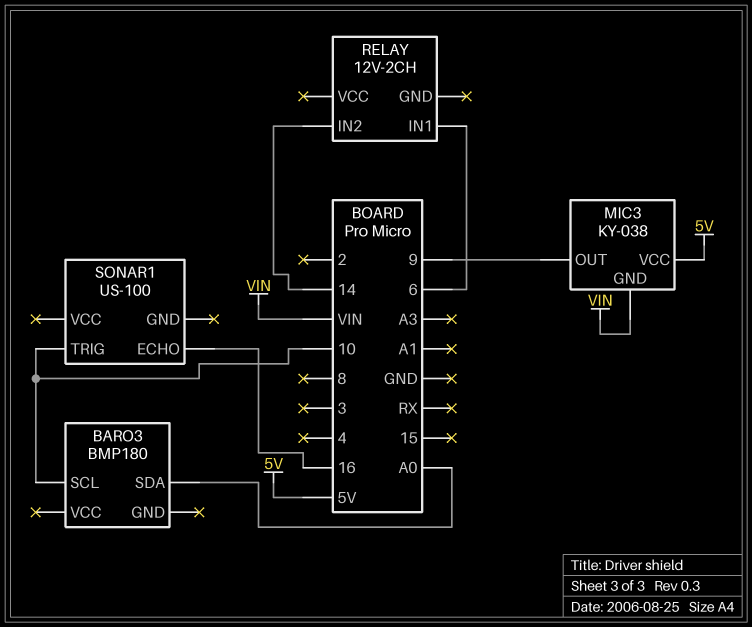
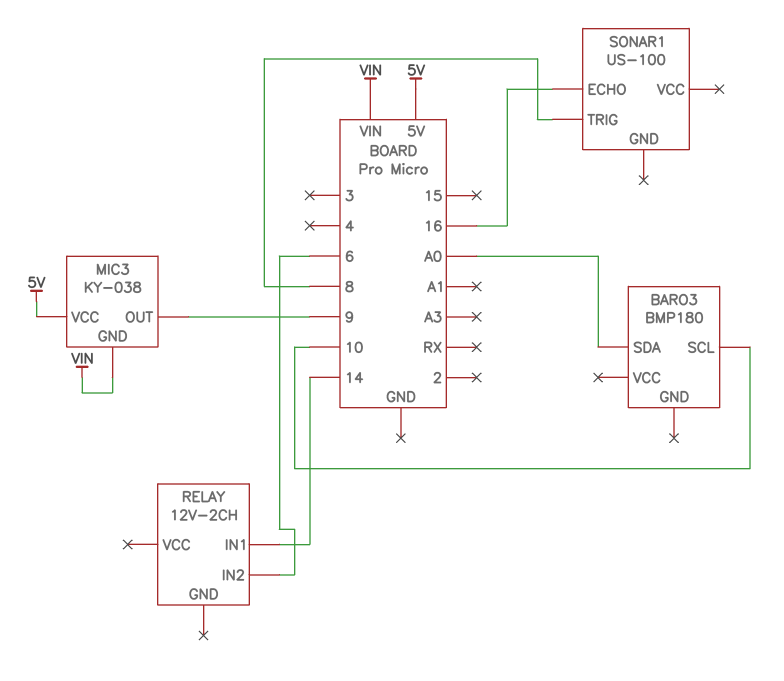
RELAY pin IN1: 6 -> 14
RELAY pin IN2: 14 -> 6
SONAR1 pin TRIG: 10 -> 8

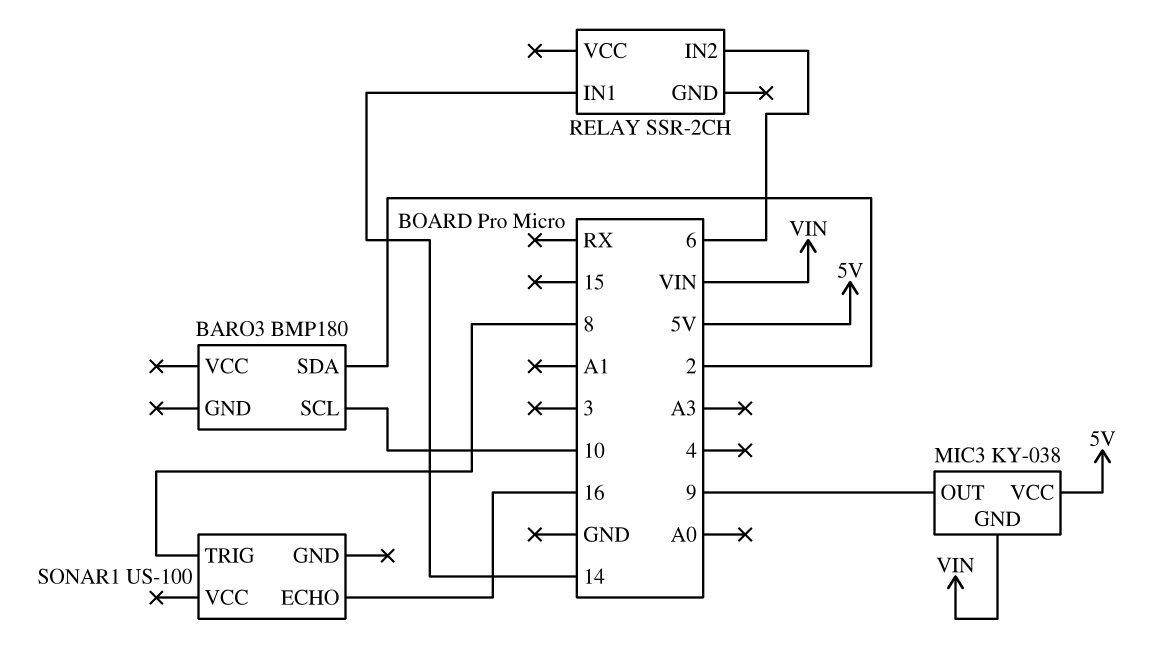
BARO3 pin SDA: A0 -> 2
RELAY: 12V-2CH -> SSR-2CH

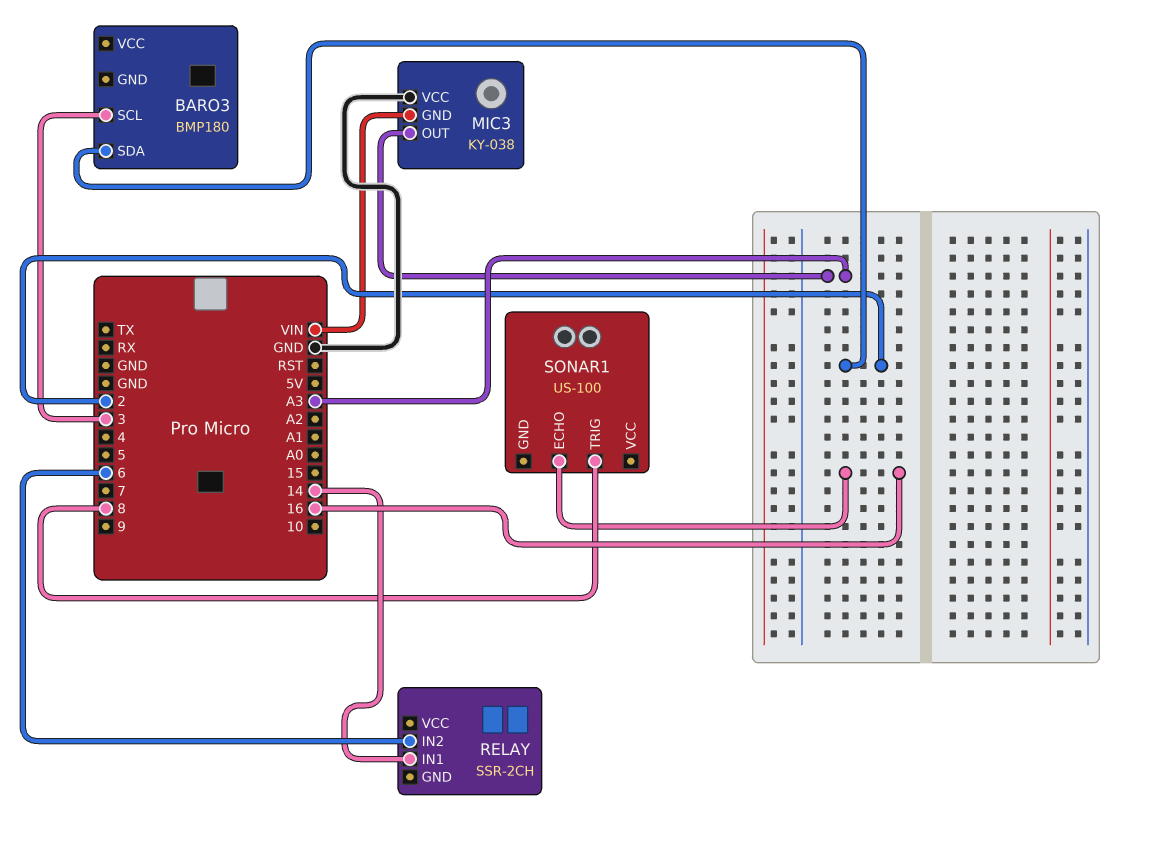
BARO3 pin SCL: 10 -> 3
MIC3 pin OUT: 9 -> A3
MIC3 pin VCC: 5V -> GND

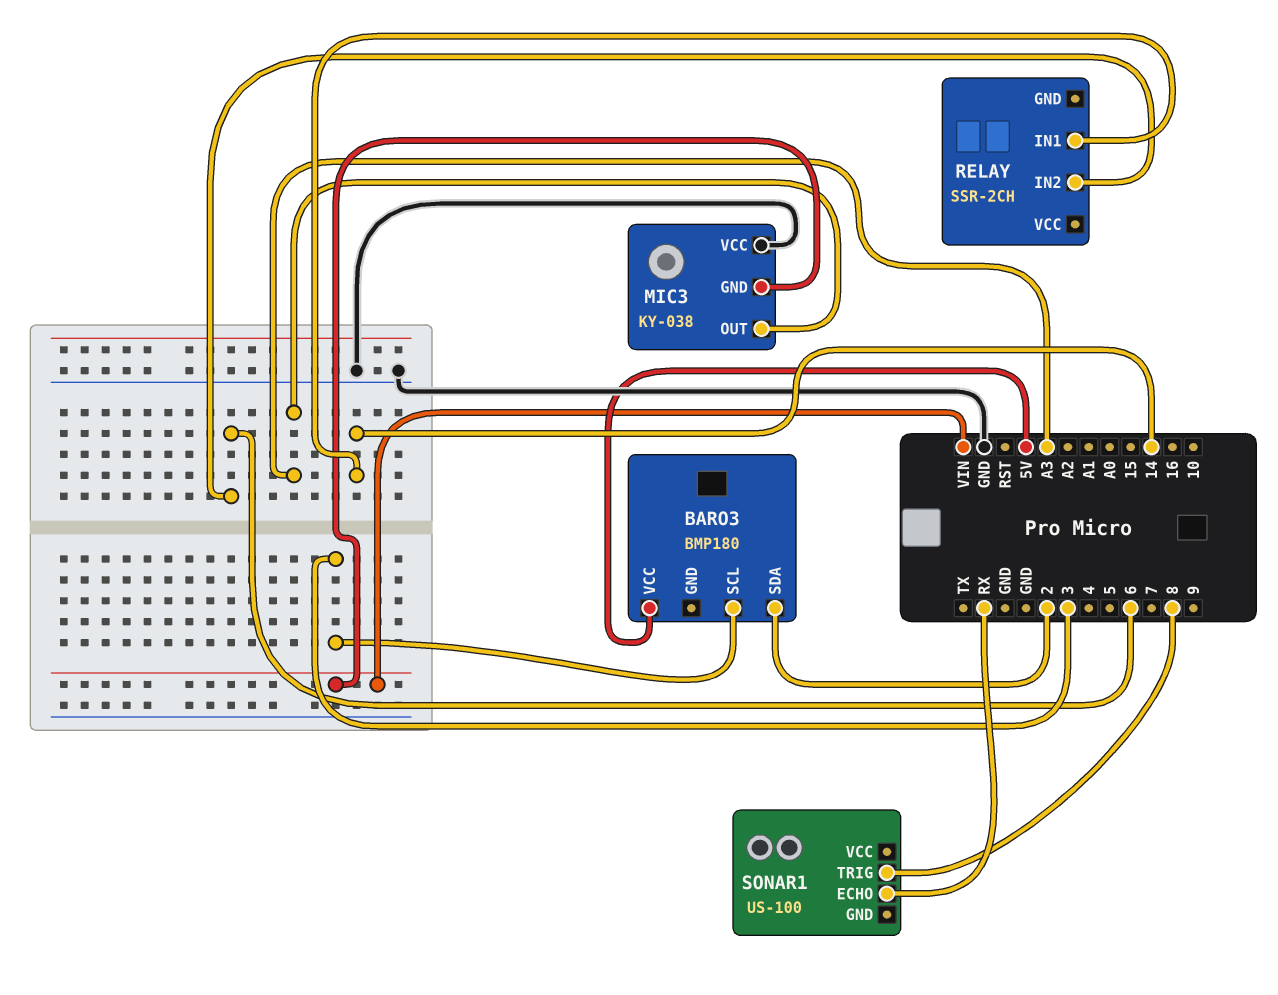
BARO3 pin VCC: none -> 5V
SONAR1 pin ECHO: 16 -> RX

